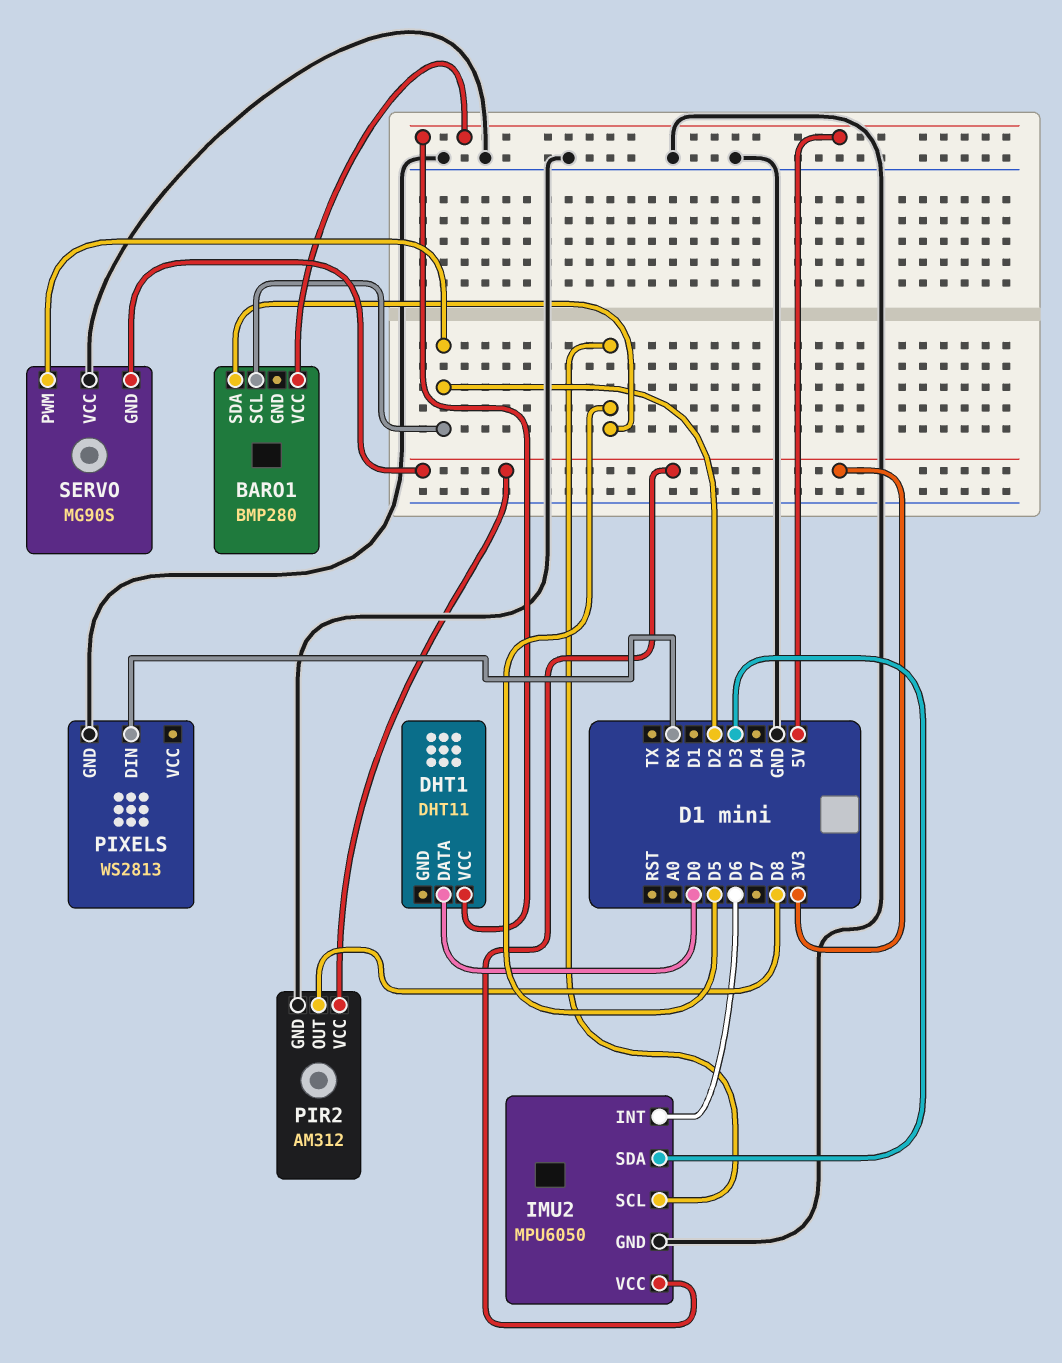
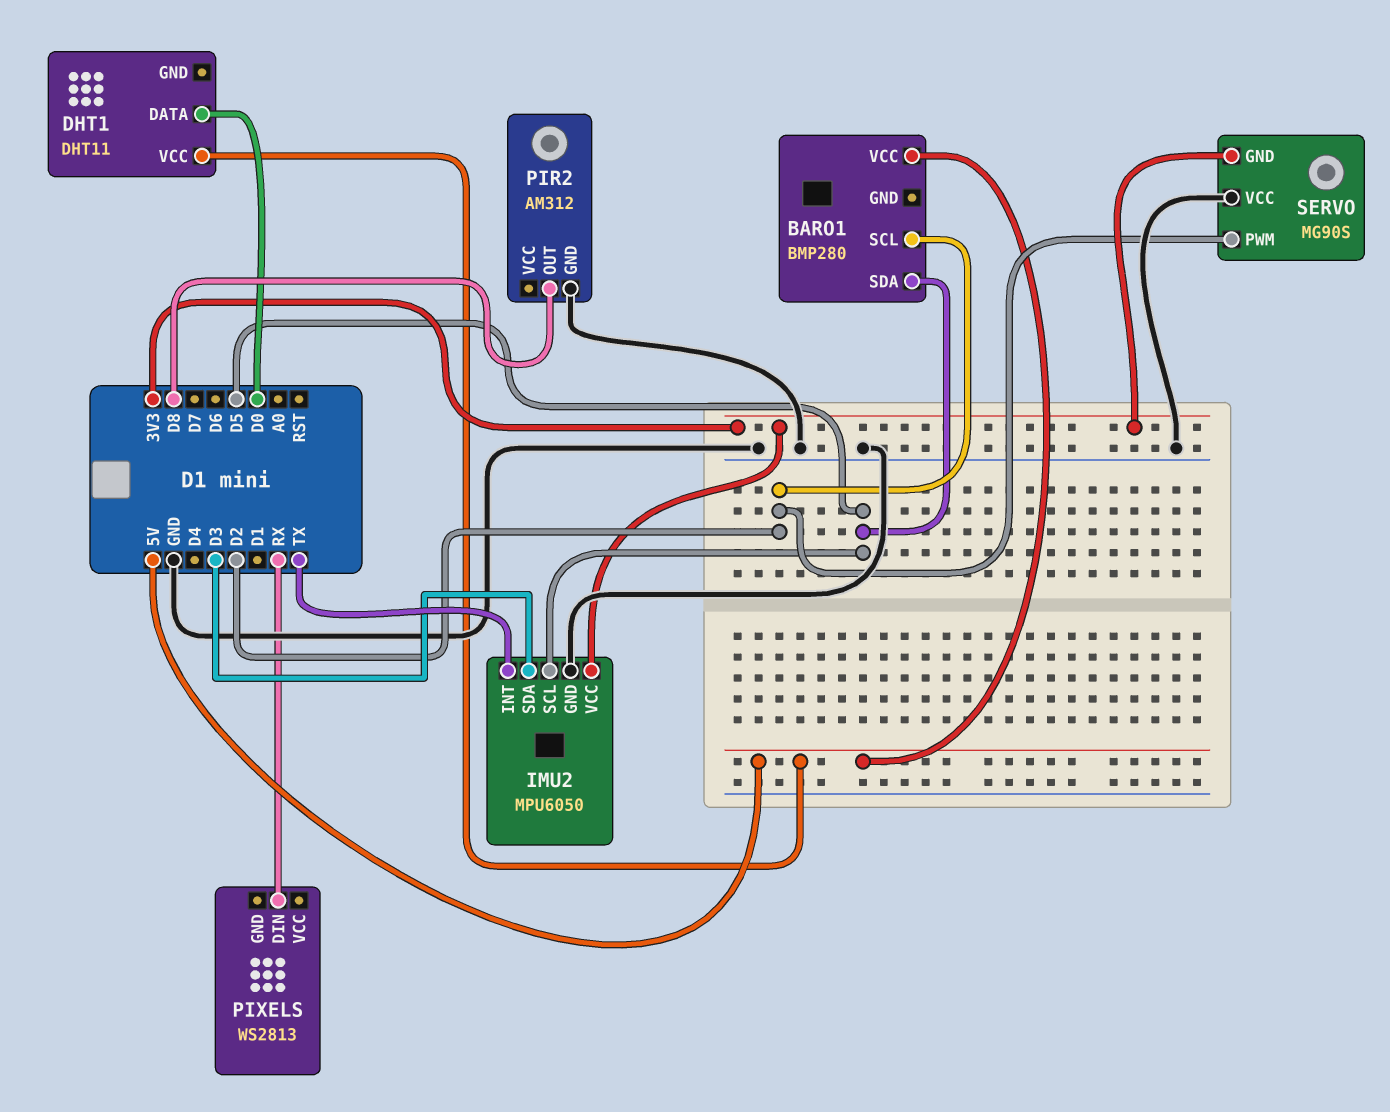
IMU2 pin INT: D6 -> TX
PIR2 pin VCC: 3V3 -> none
PIXELS pin GND: GND -> none

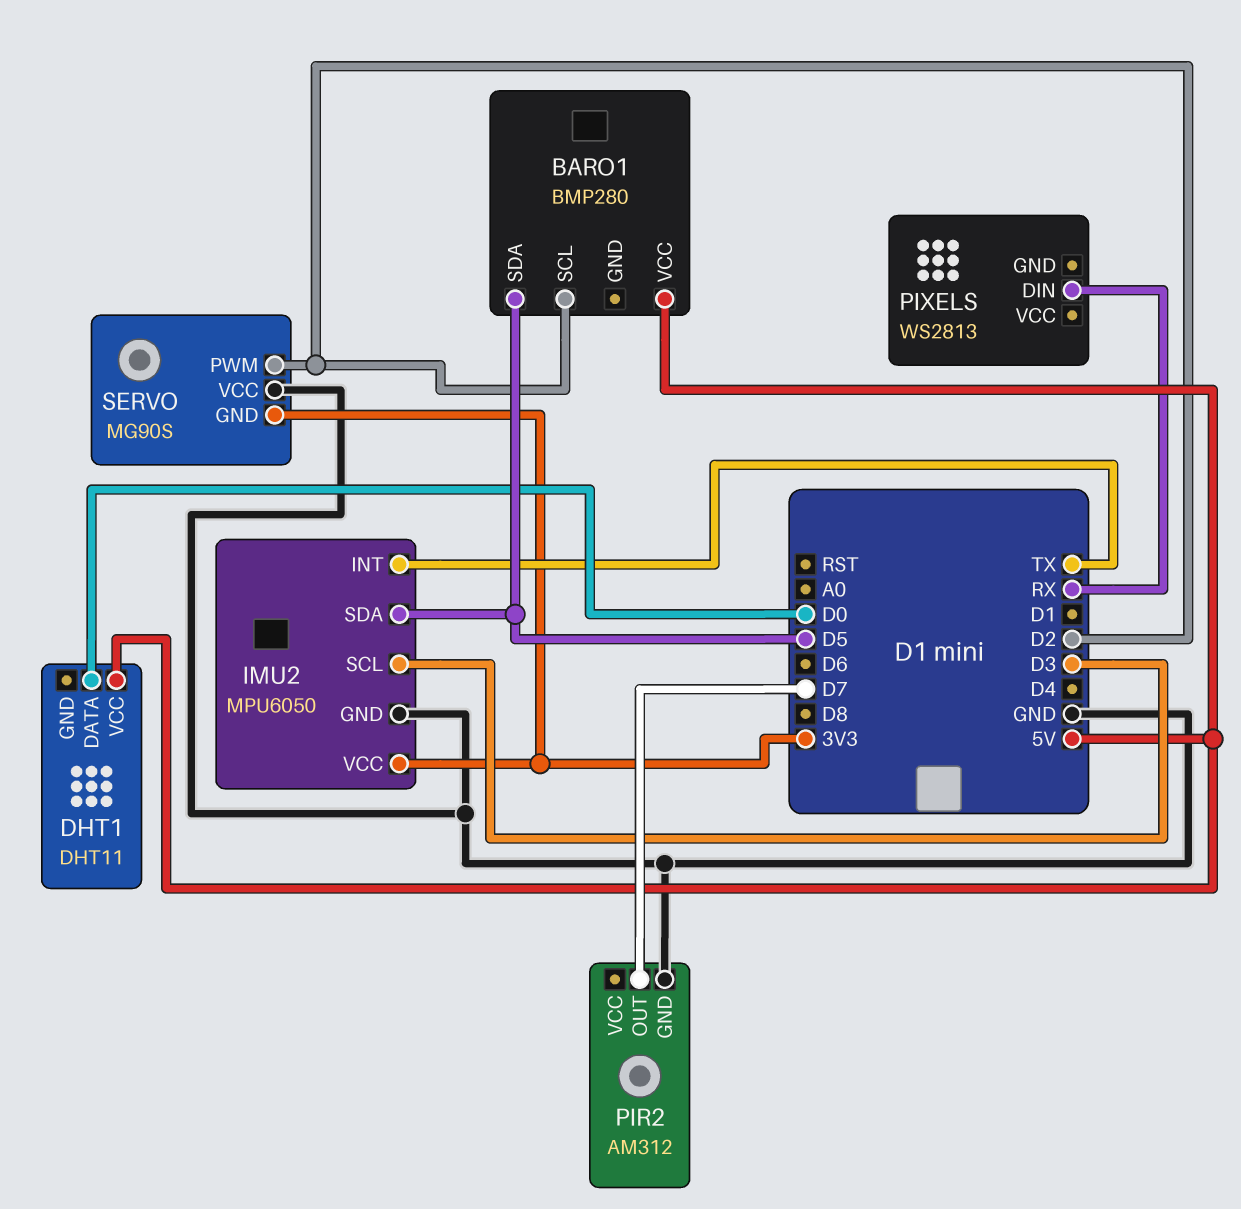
IMU2 pin SCL: D5 -> D3
IMU2 pin SDA: D3 -> D5
PIR2 pin OUT: D8 -> D7

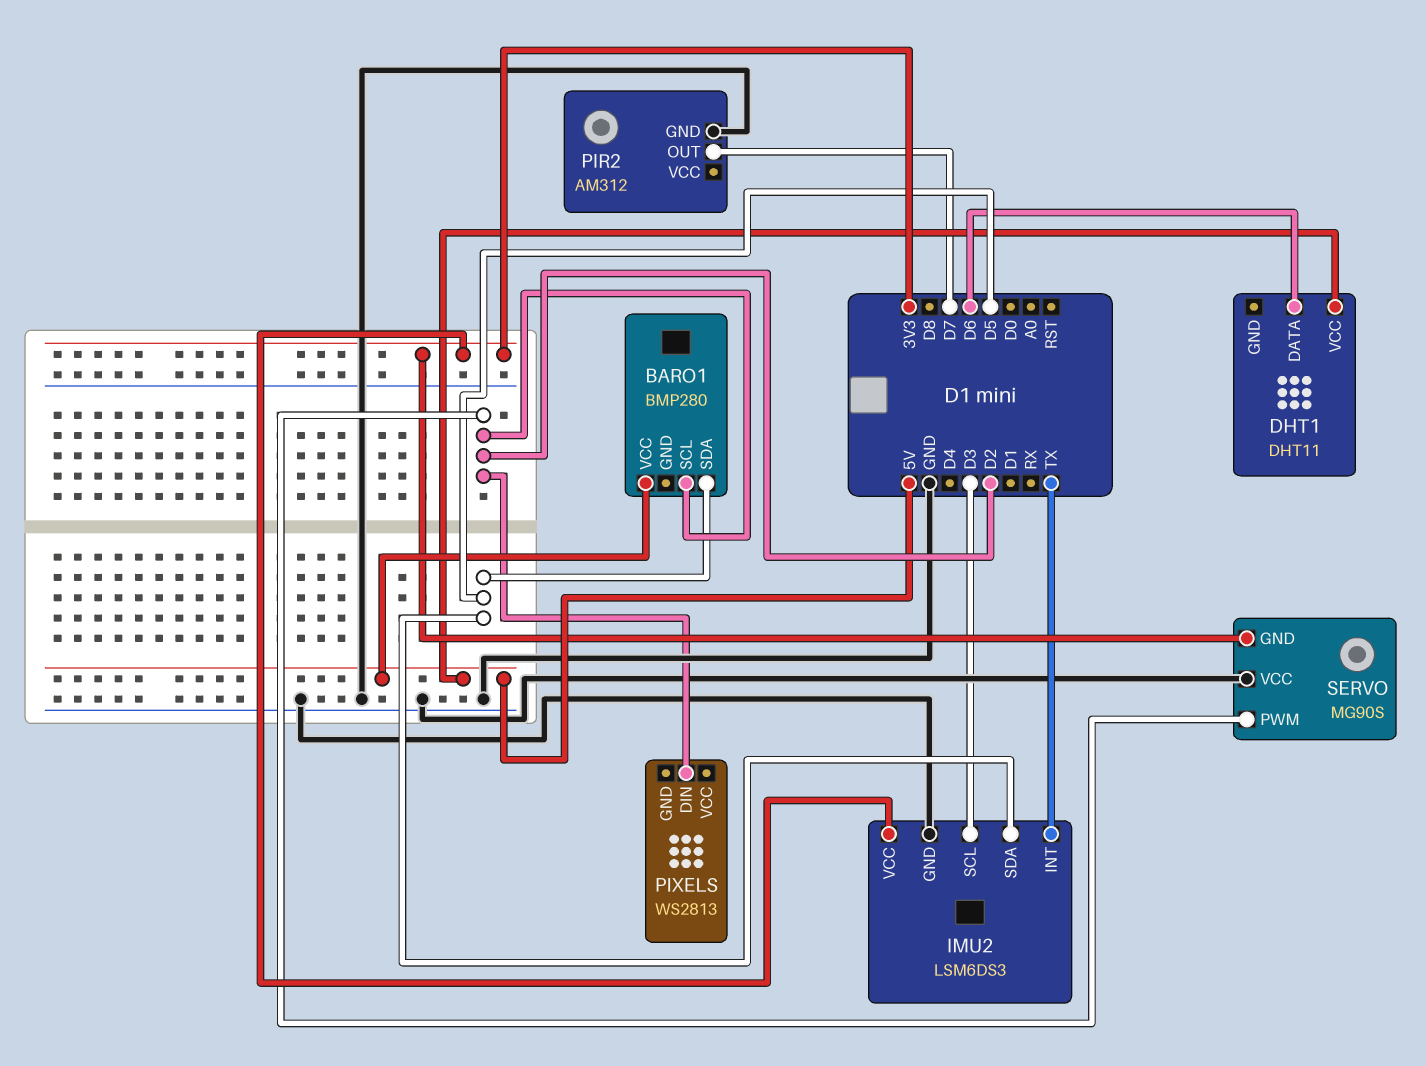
DHT1 pin DATA: D0 -> D6
IMU2: MPU6050 -> LSM6DS3
PIXELS pin DIN: RX -> D2

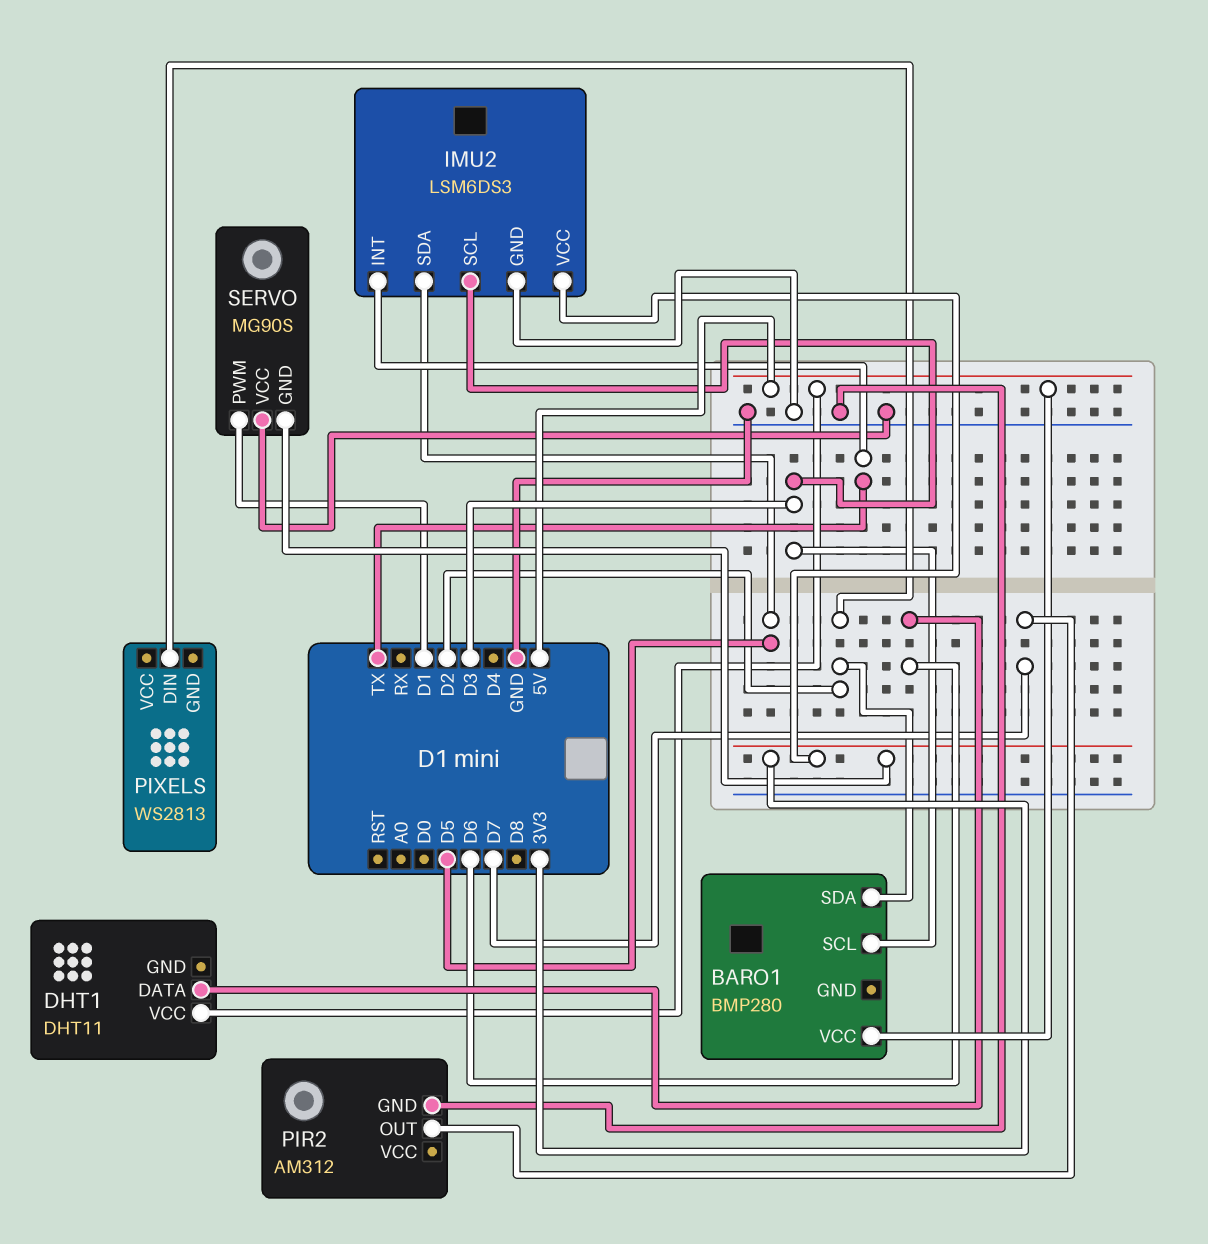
BARO1 pin SCL: D2 -> D3
BARO1 pin SDA: D5 -> D2
SERVO pin PWM: D2 -> D1

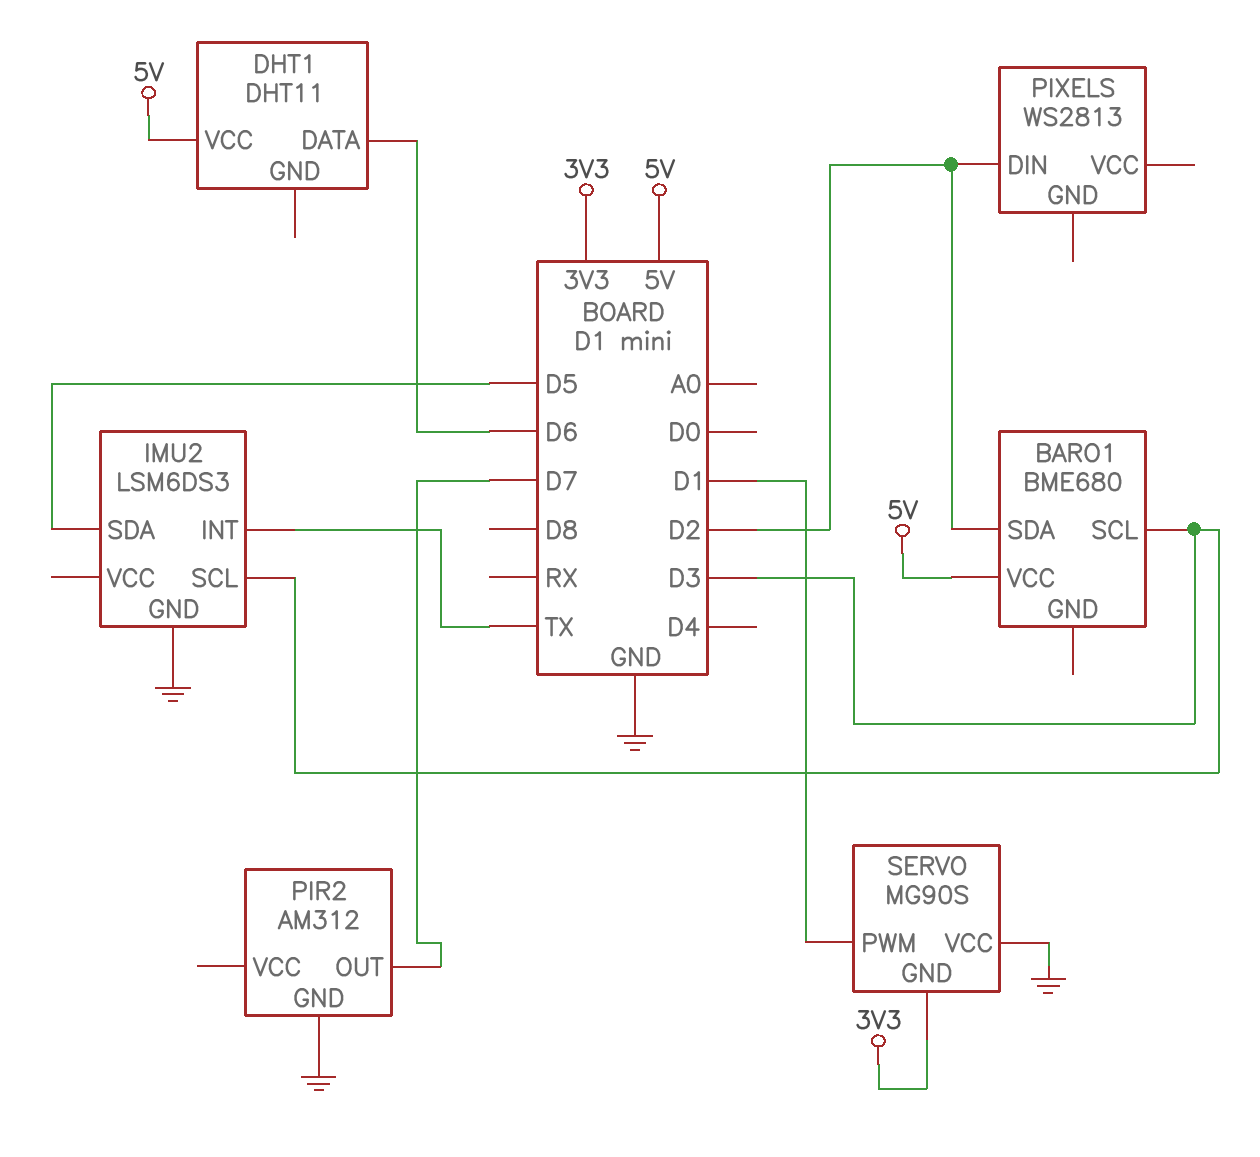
BARO1: BMP280 -> BME680
IMU2 pin VCC: 3V3 -> none

